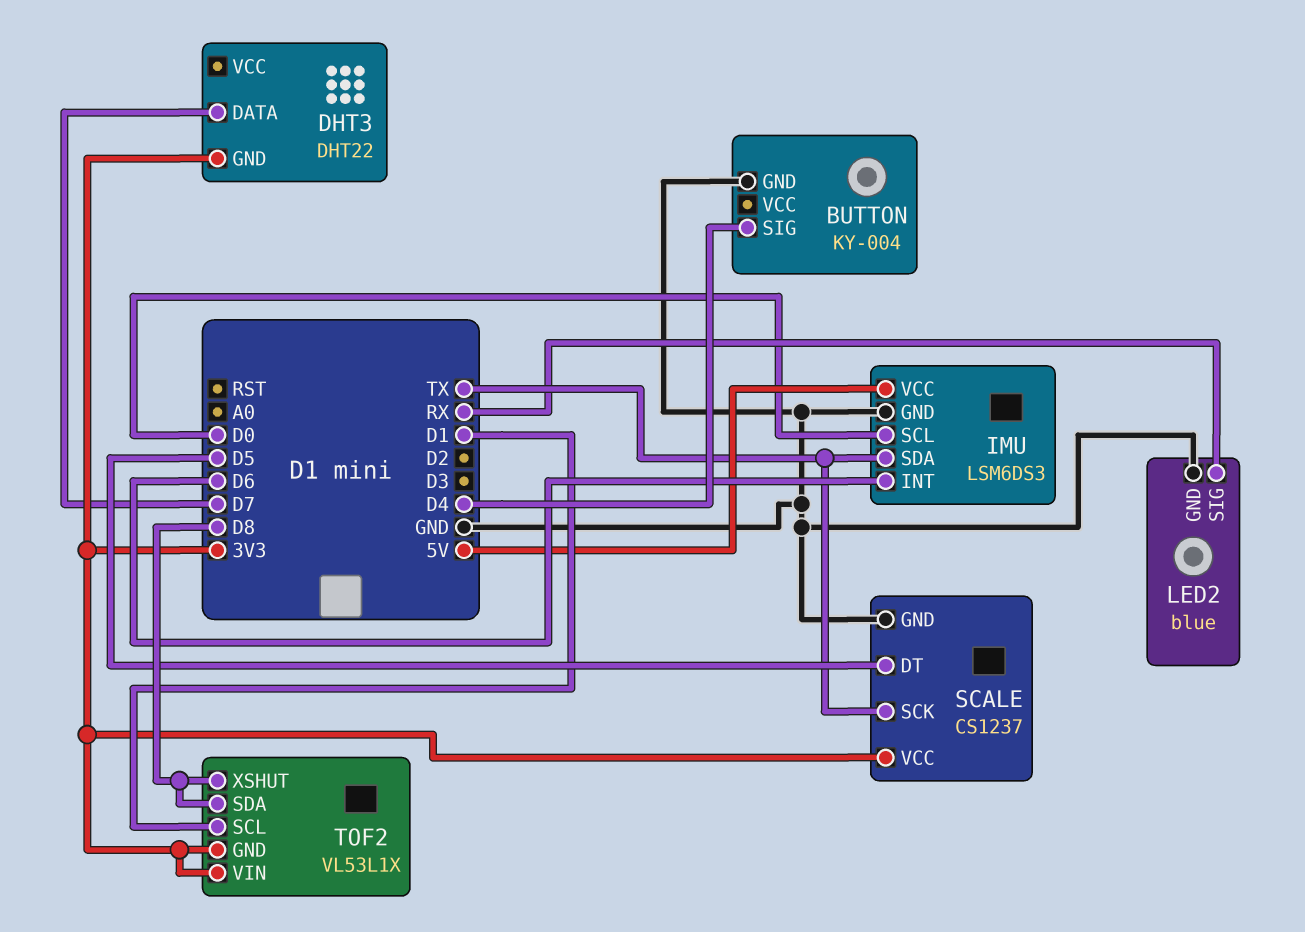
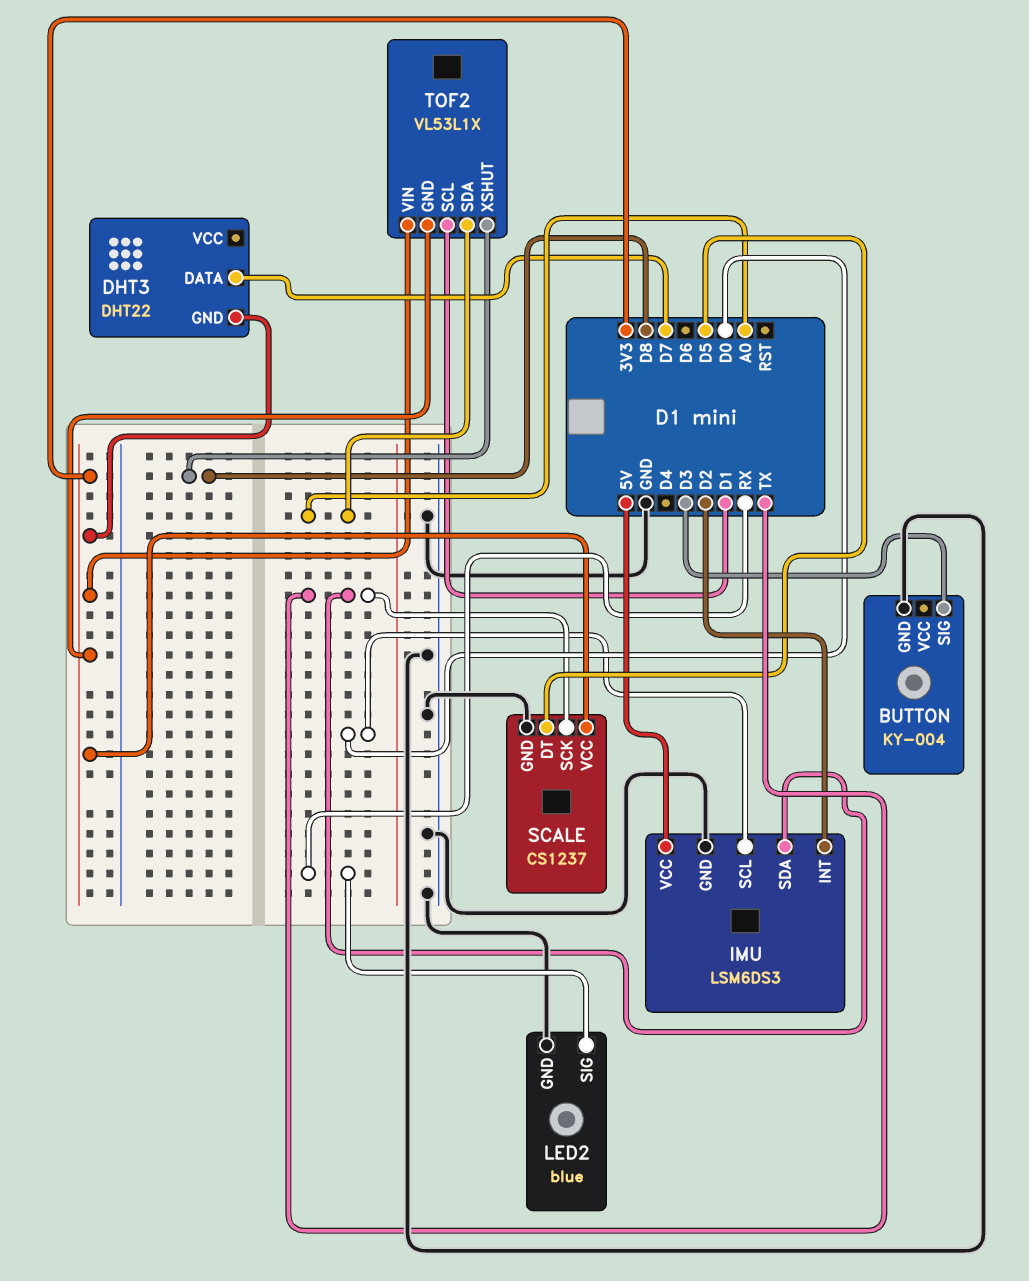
BUTTON pin SIG: D4 -> D3
IMU pin INT: D6 -> D2
TOF2 pin SDA: D8 -> A0

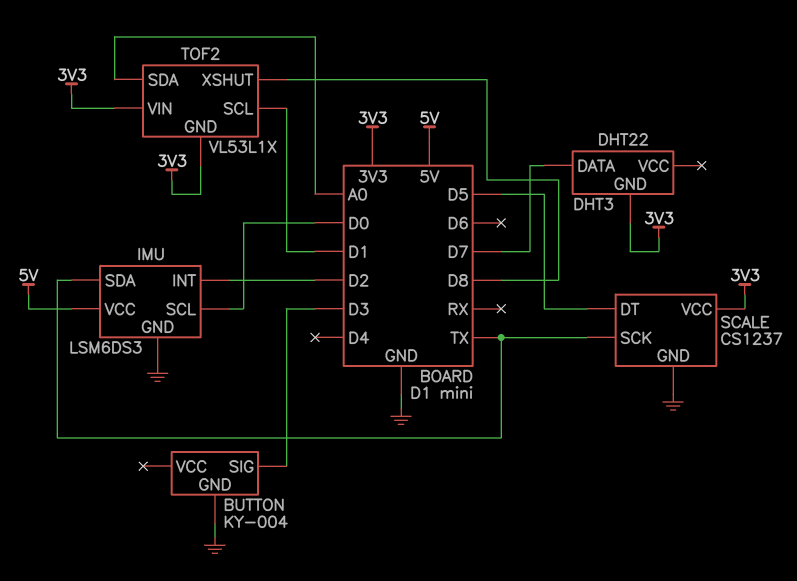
LED2: blue -> none
LED2 pin GND: GND -> none
LED2 pin SIG: RX -> none

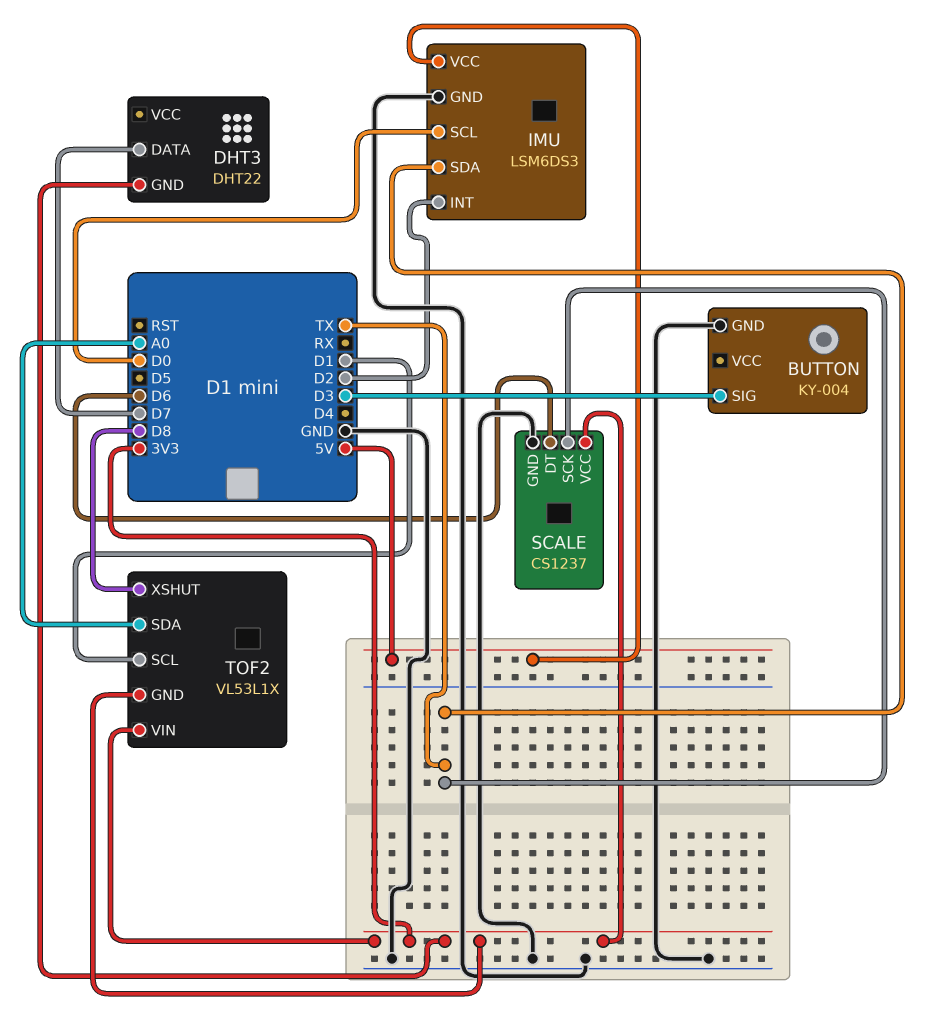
SCALE pin DT: D5 -> D6

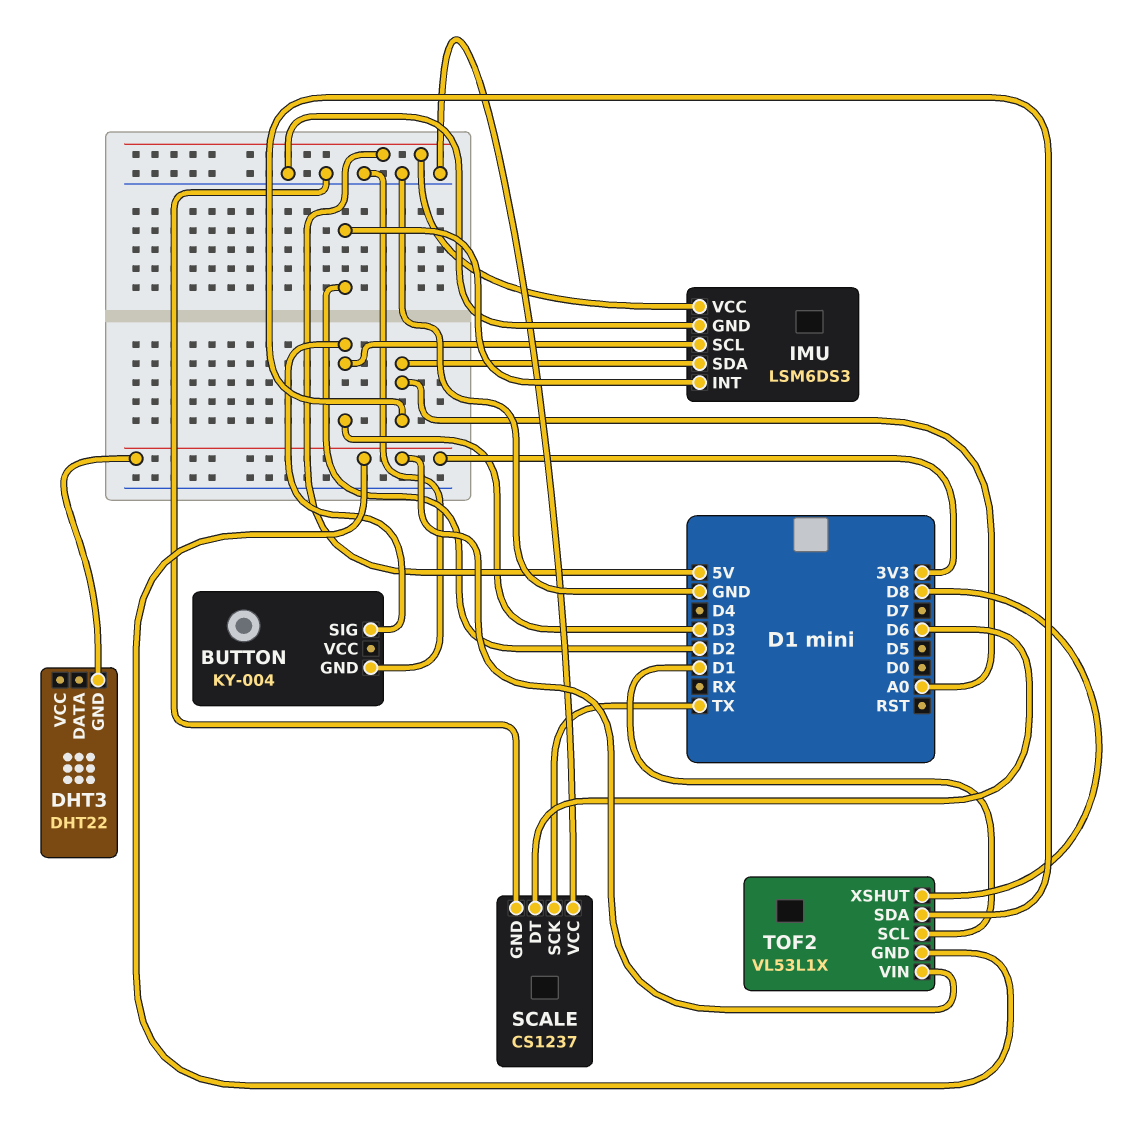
DHT3 pin DATA: D7 -> none
IMU pin SCL: D0 -> D3
IMU pin SDA: TX -> A0
SCALE pin VCC: 3V3 -> GND

